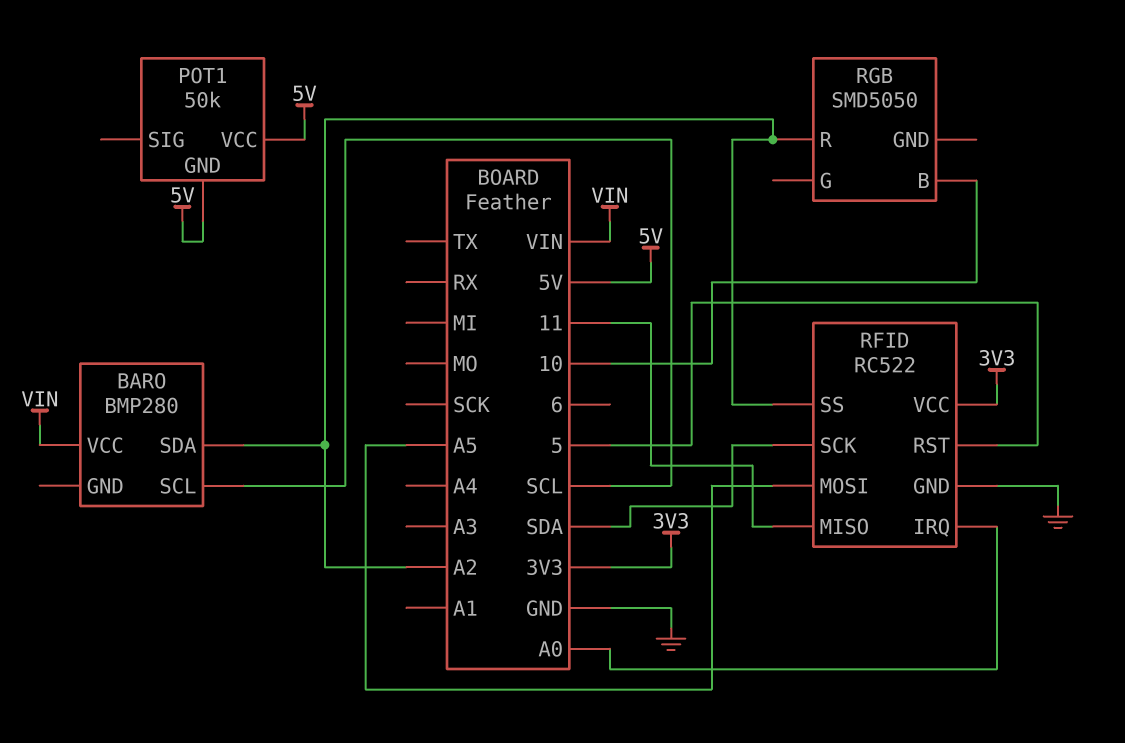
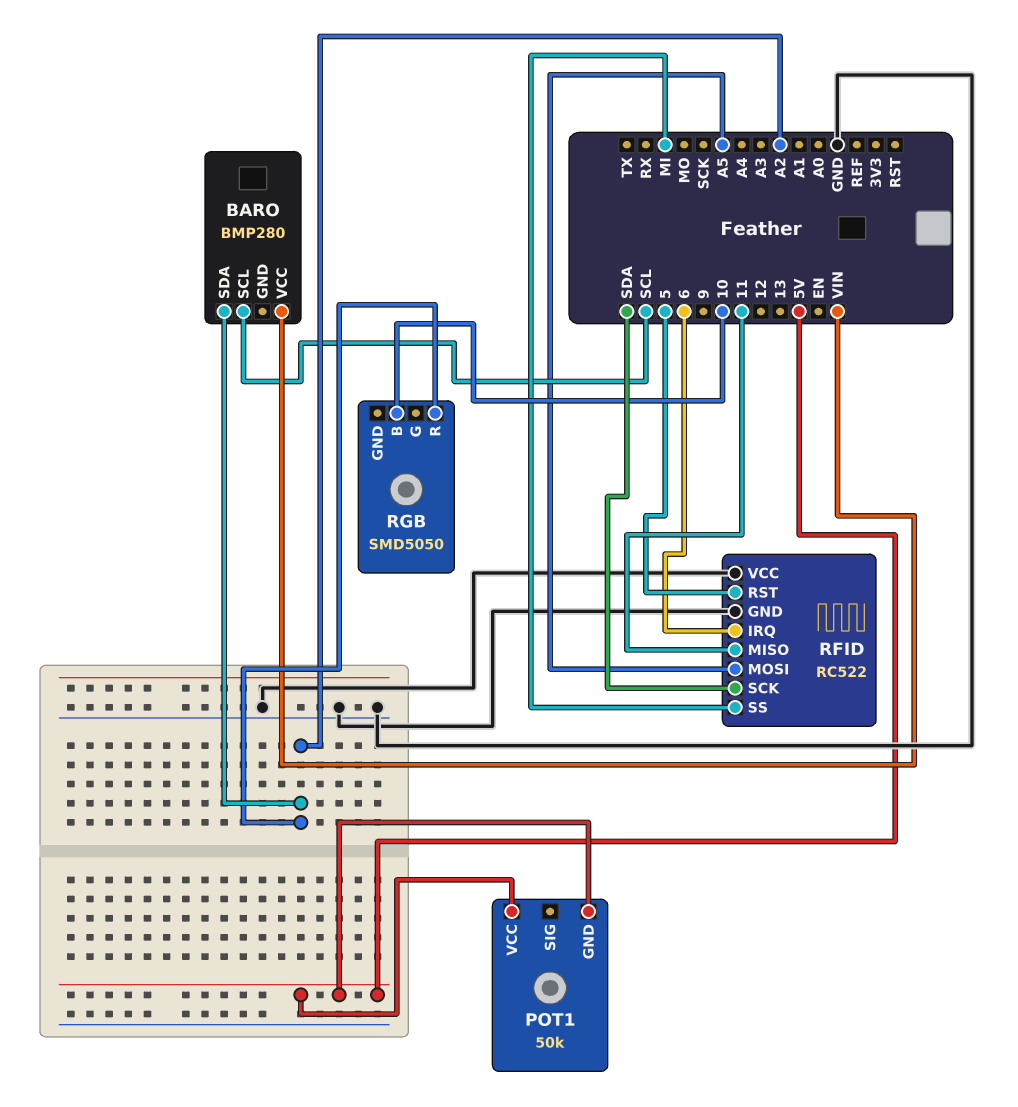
RFID pin IRQ: A0 -> 6
RFID pin SS: A2 -> MI
RFID pin VCC: 3V3 -> GND

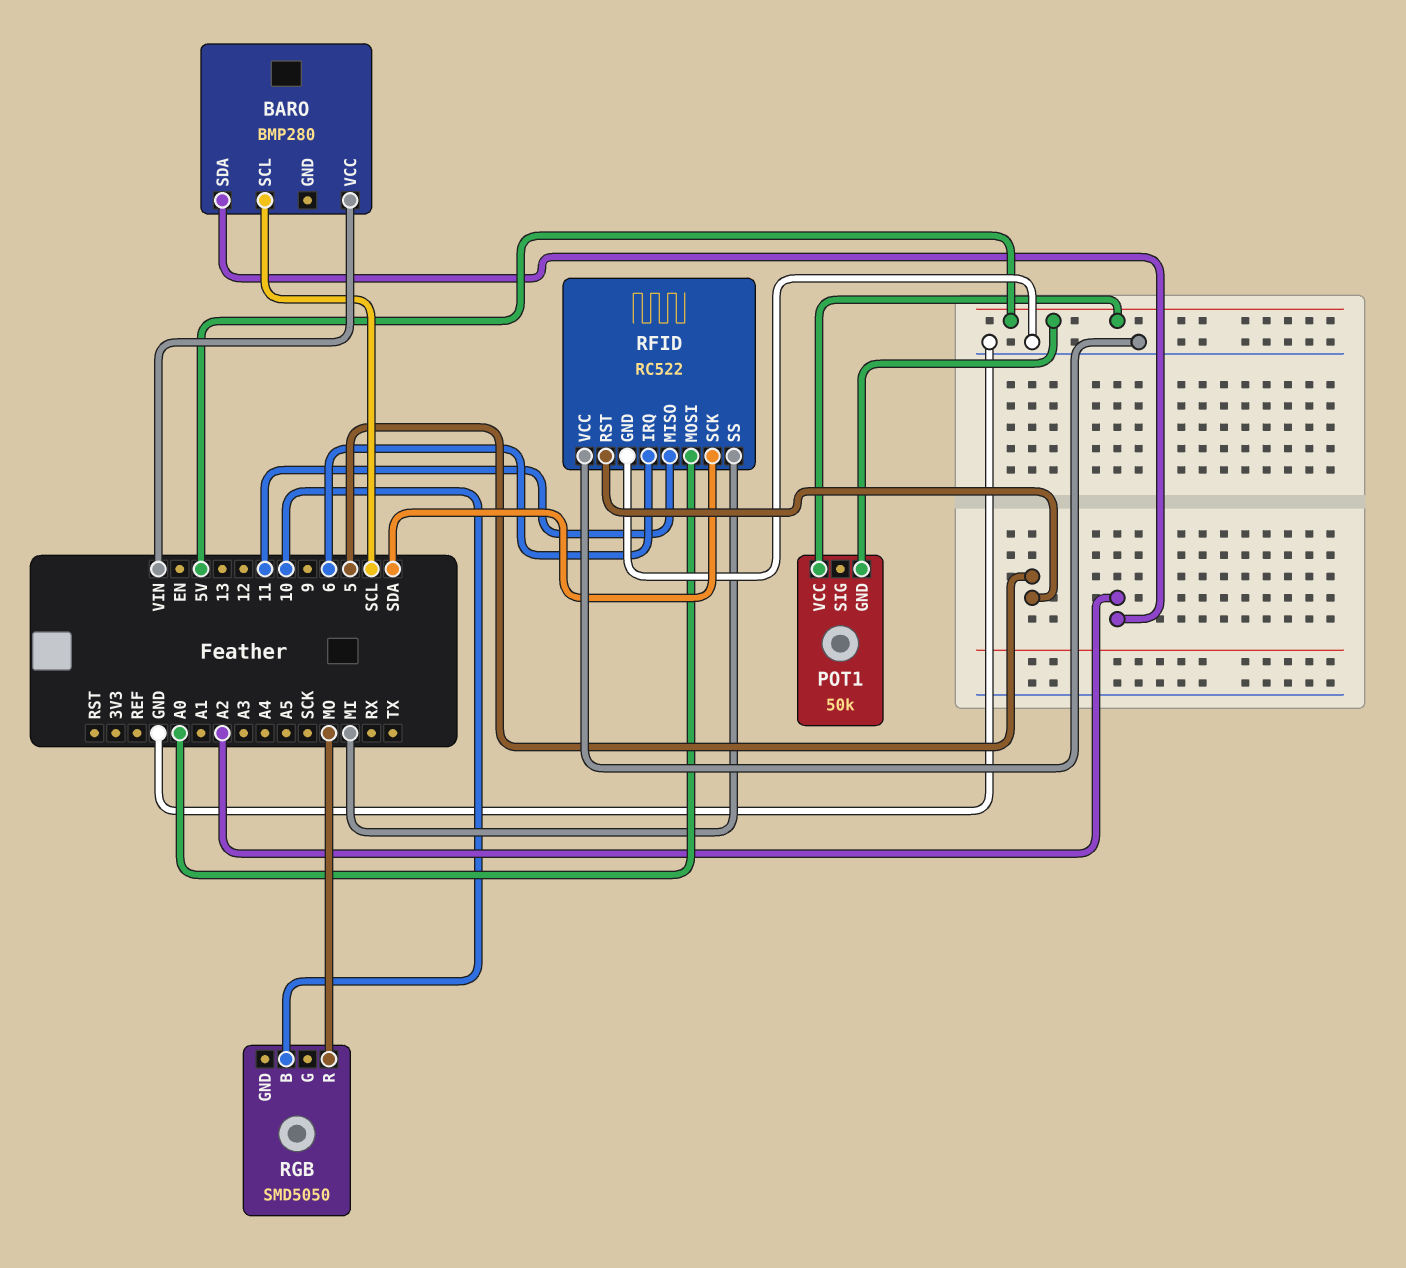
RFID pin MOSI: A5 -> A0
RGB pin R: A2 -> MO

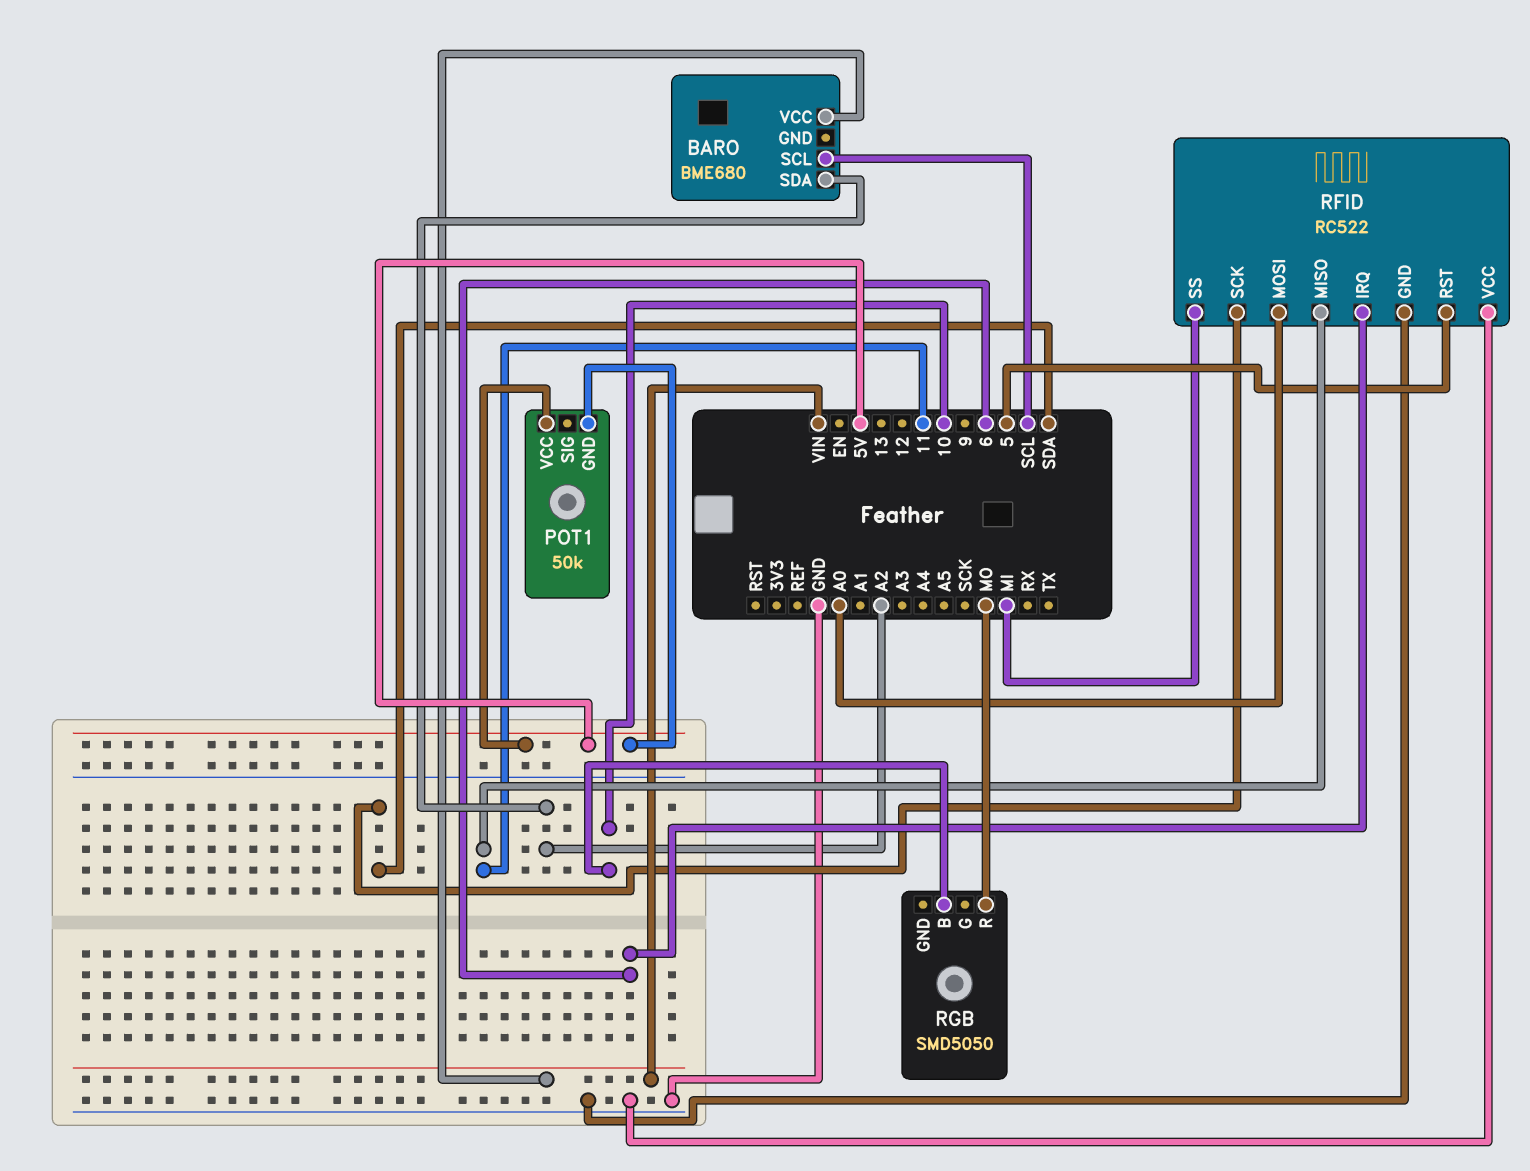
BARO: BMP280 -> BME680

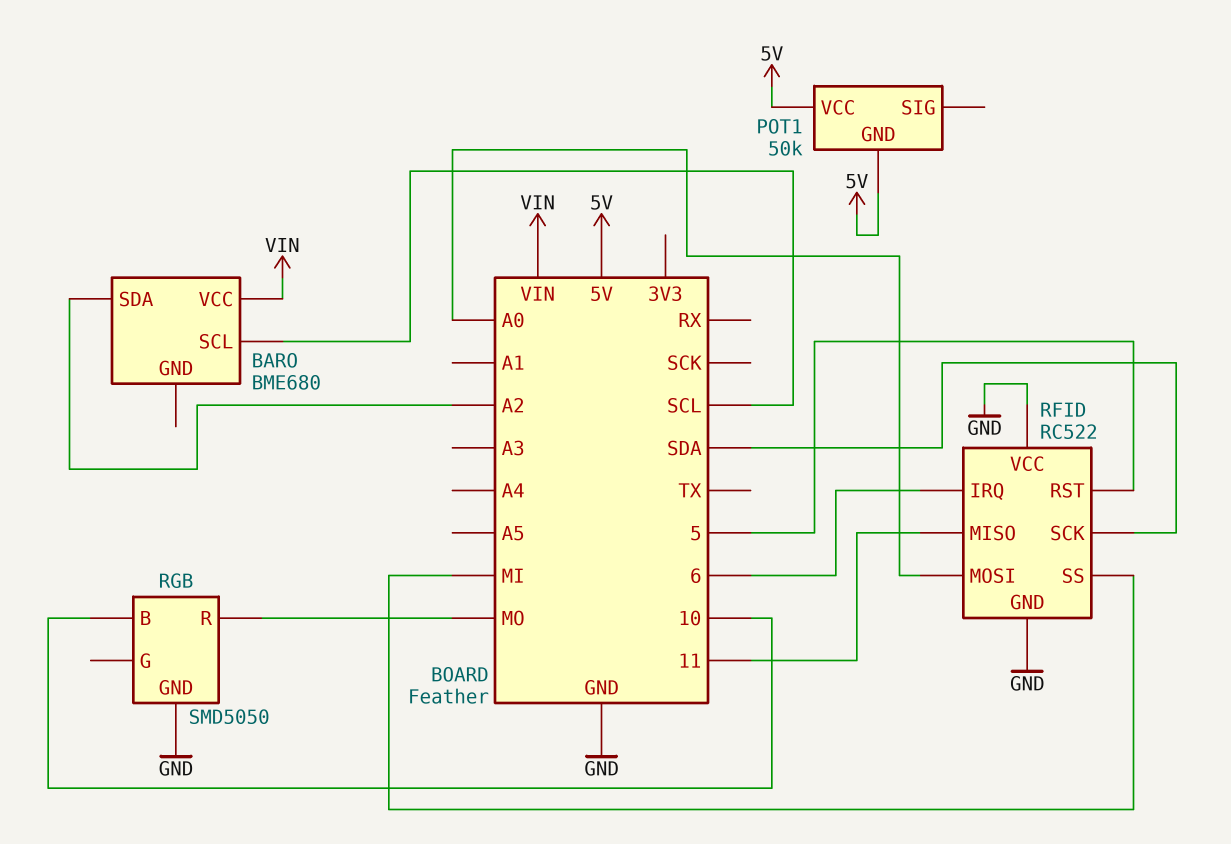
RGB pin GND: none -> GND

